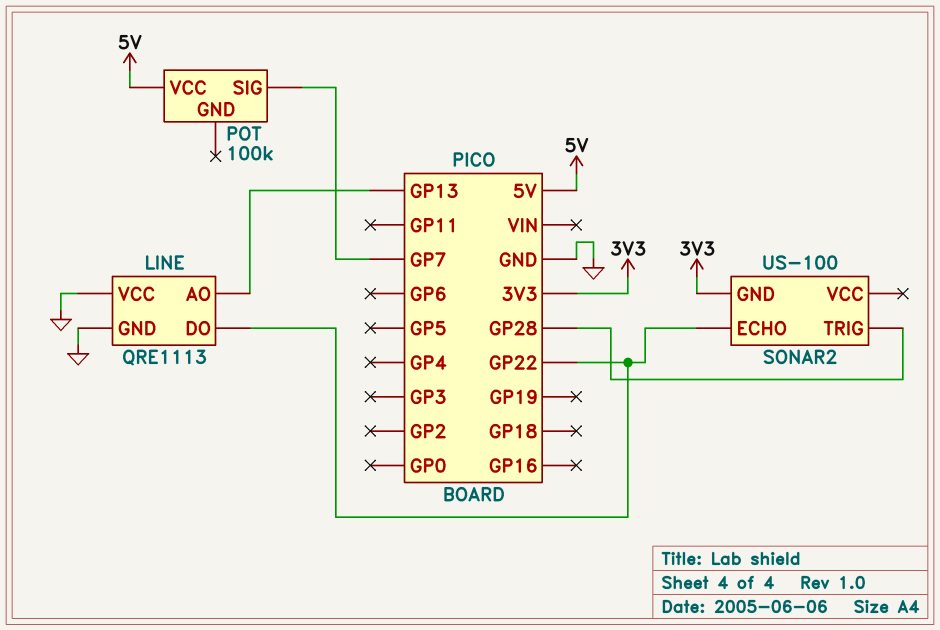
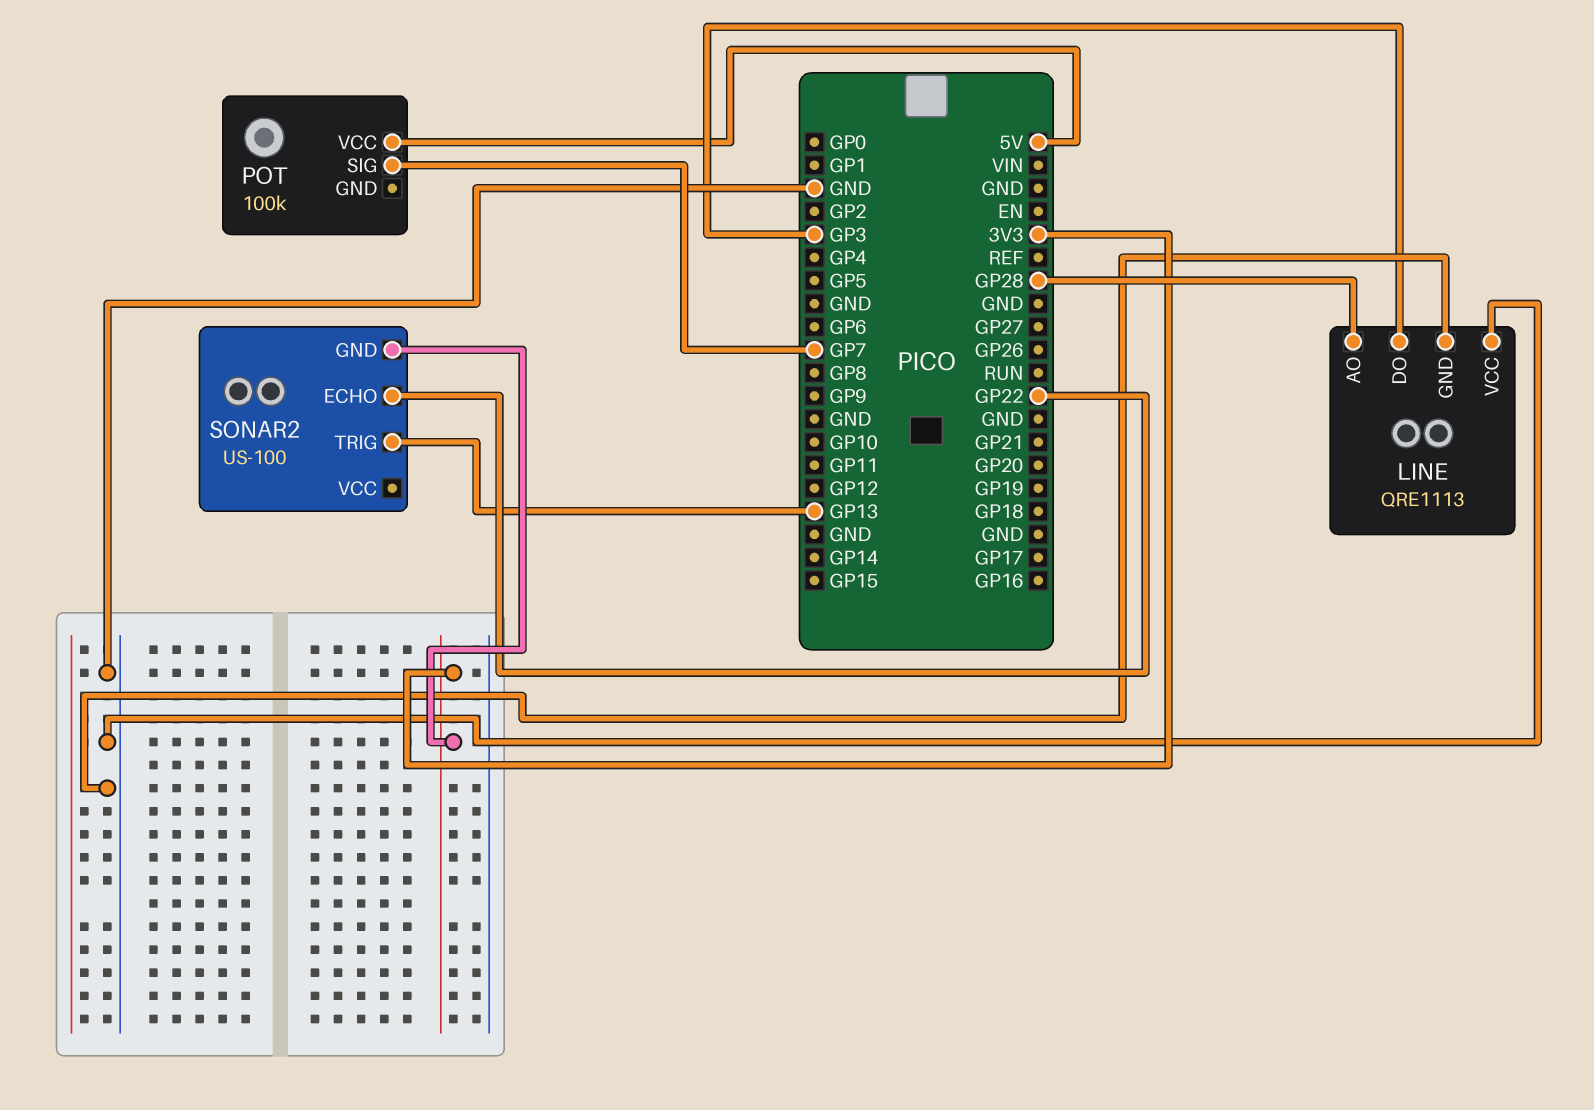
LINE pin AO: GP13 -> GP28
LINE pin DO: GP22 -> GP3
SONAR2 pin TRIG: GP28 -> GP13

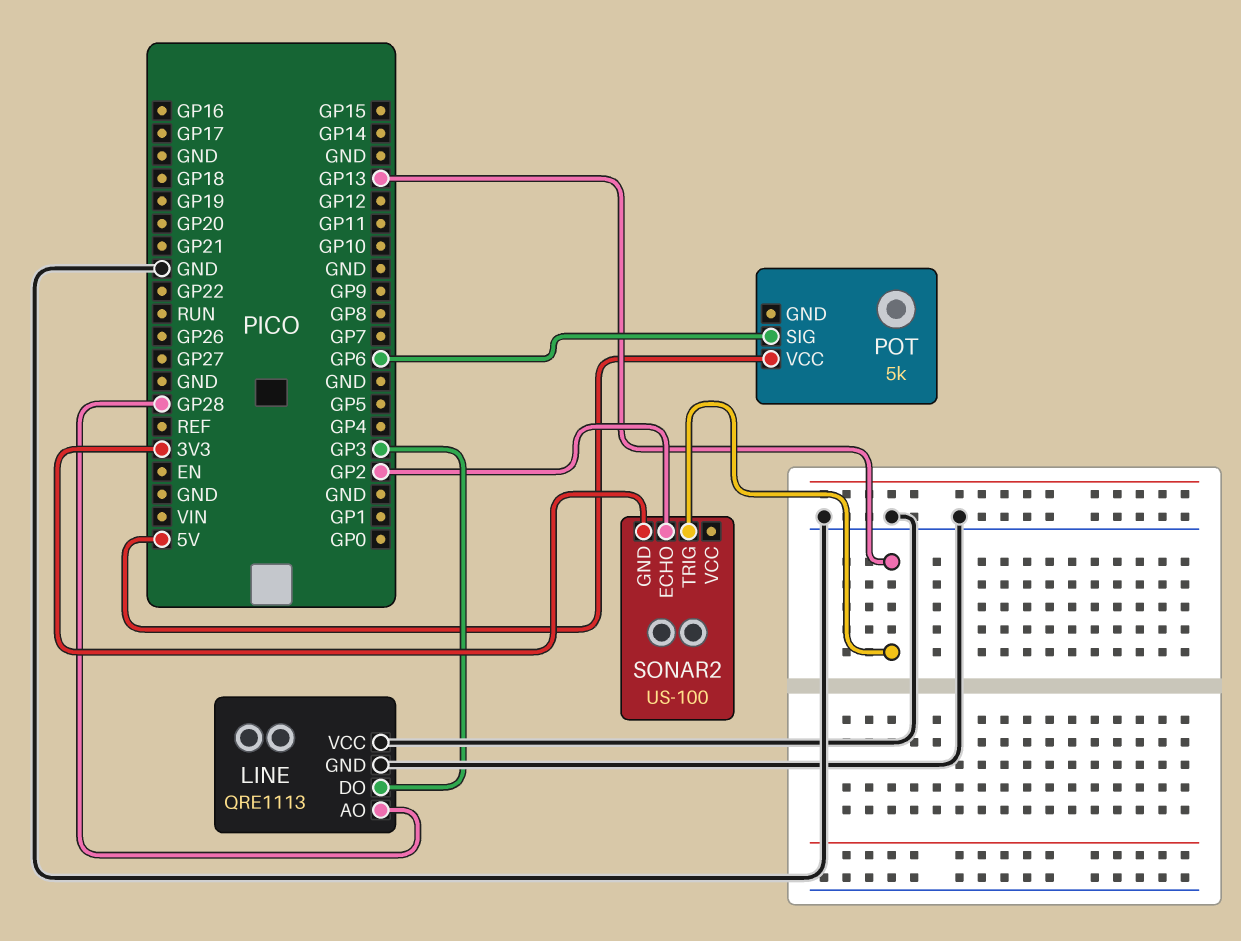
POT: 100k -> 5k
POT pin SIG: GP7 -> GP6
SONAR2 pin ECHO: GP22 -> GP2

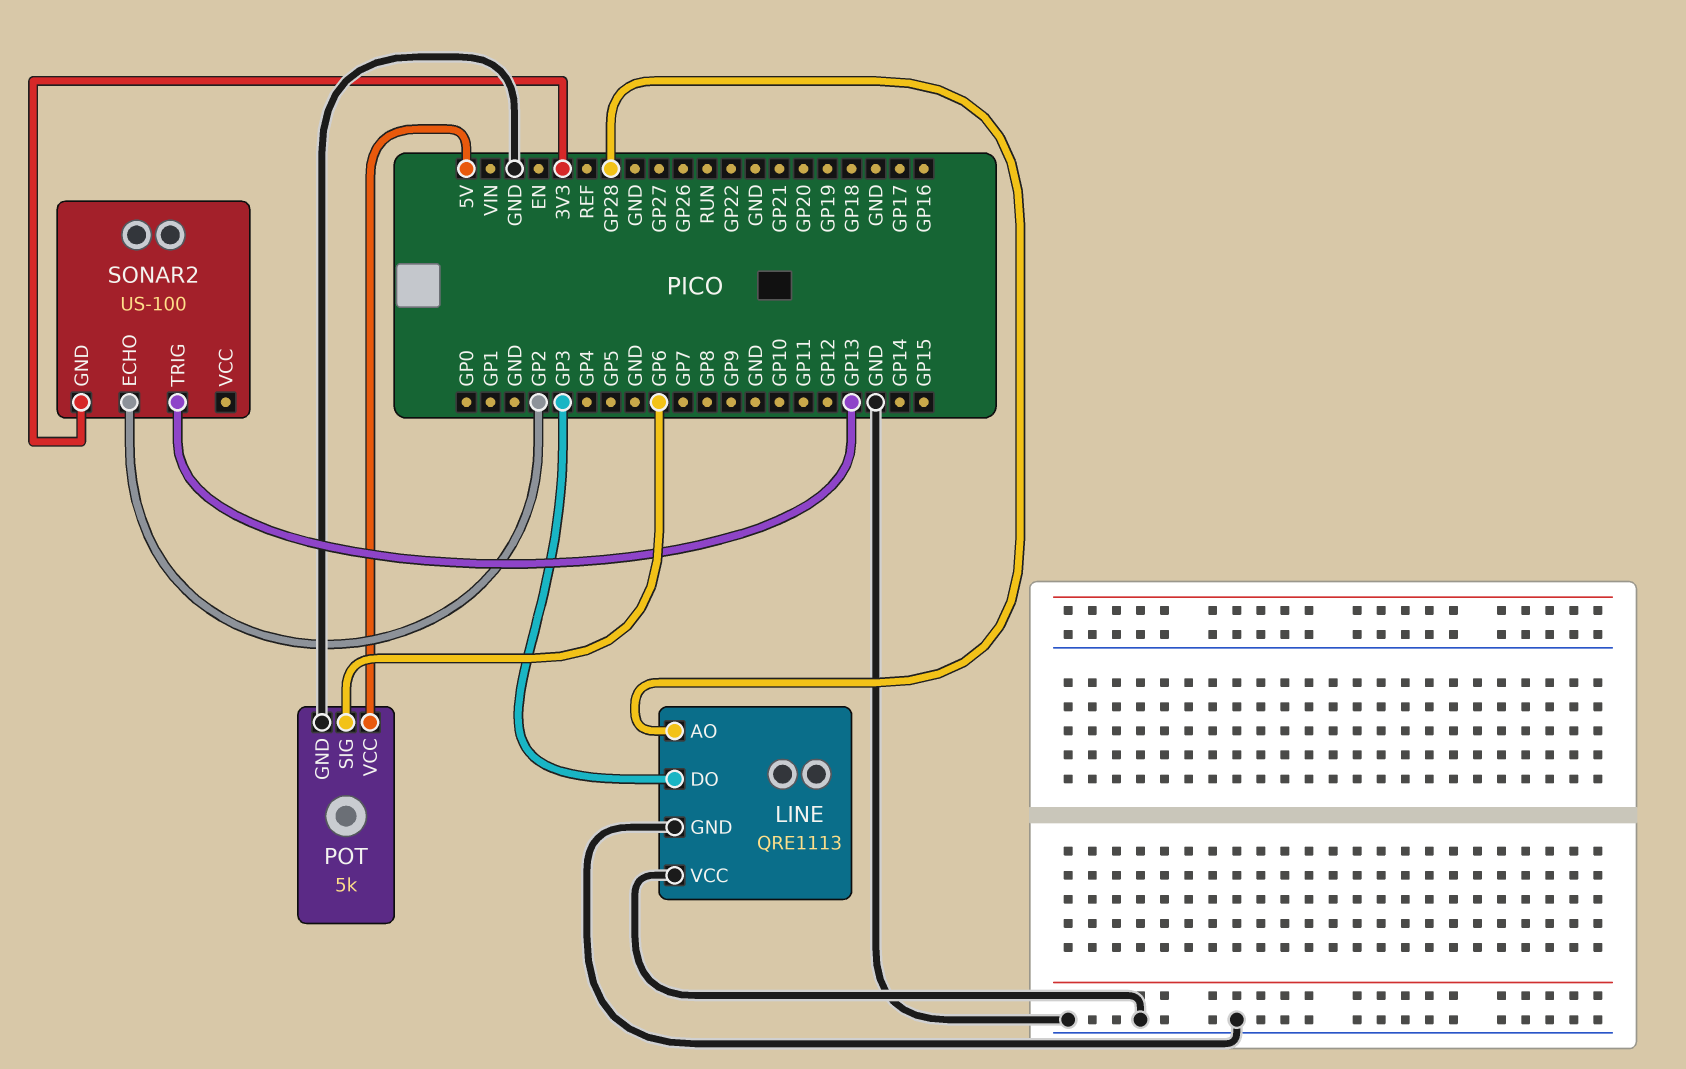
POT pin GND: none -> GND

